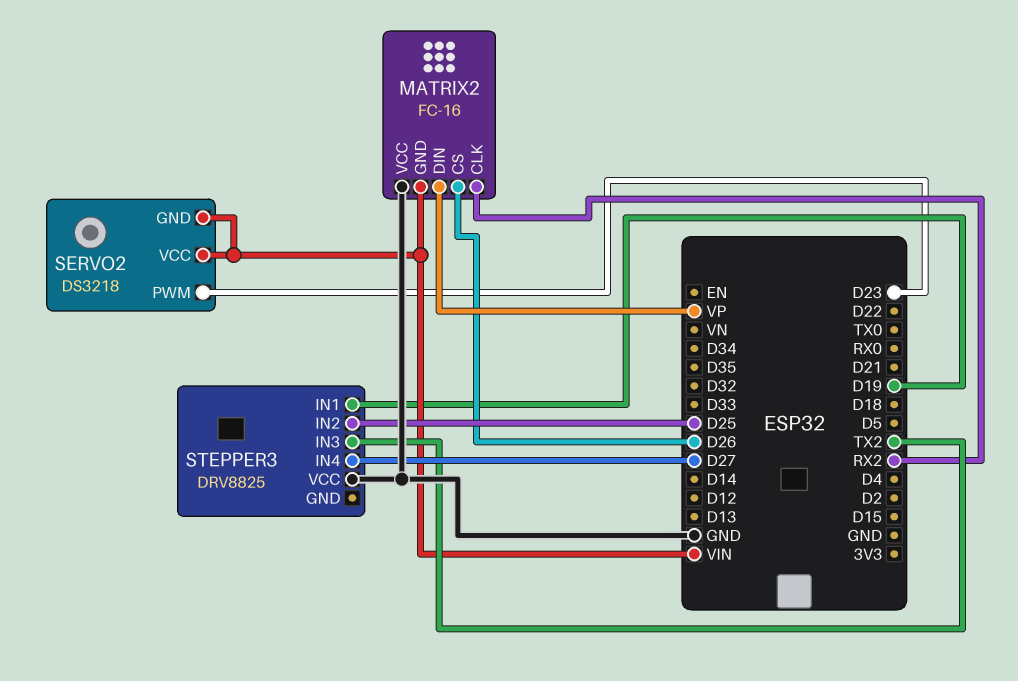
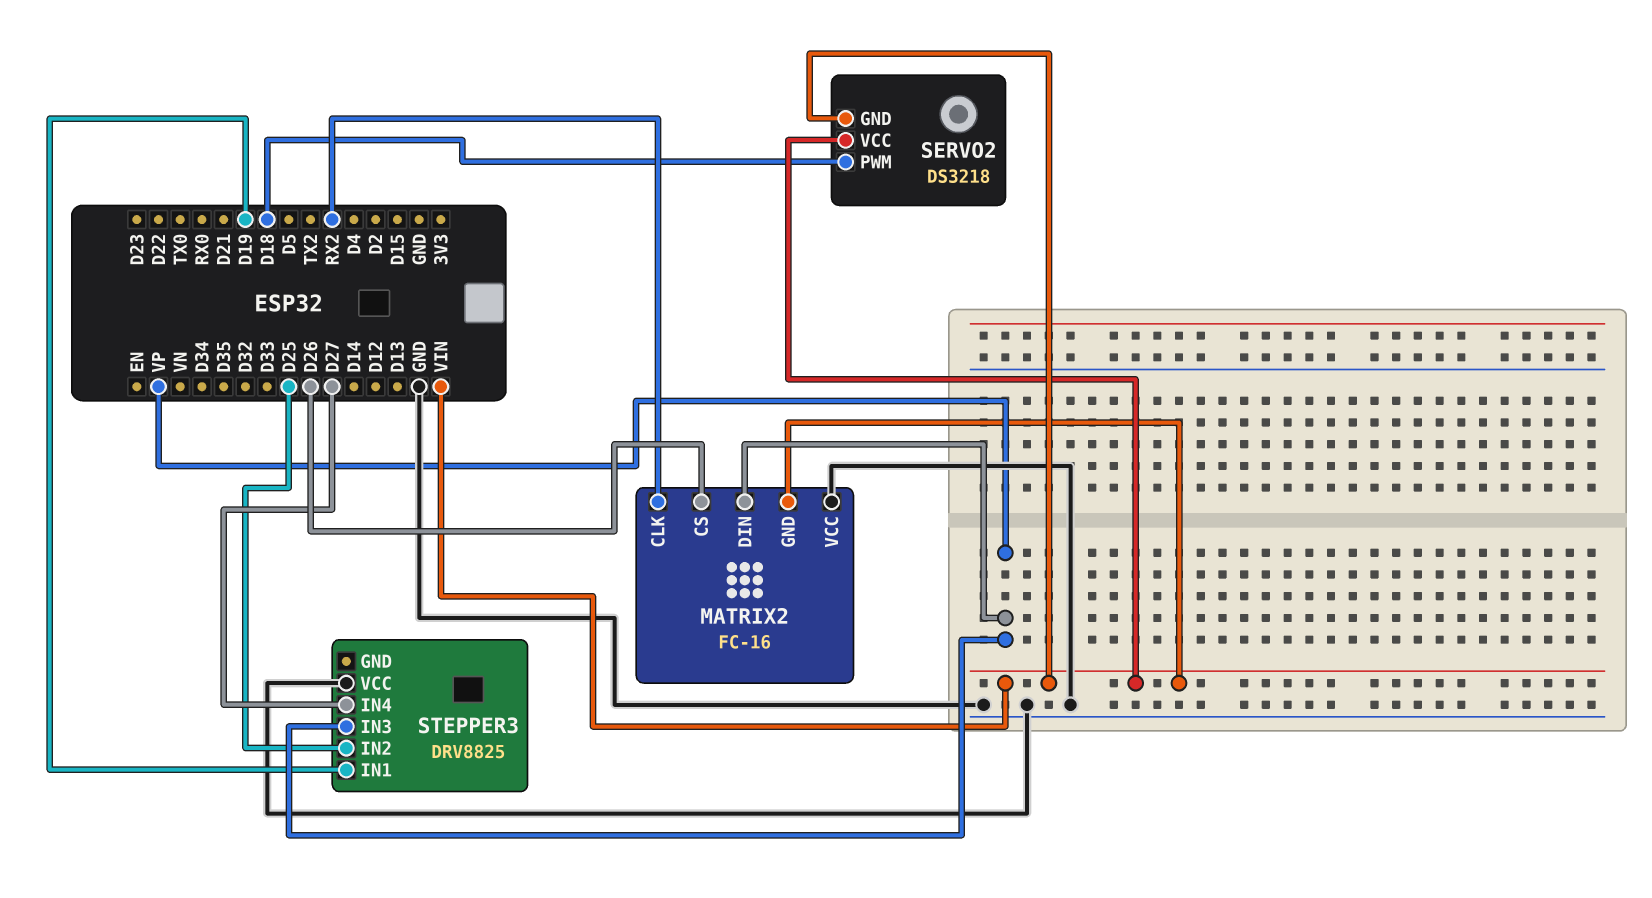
SERVO2 pin PWM: D23 -> D18
STEPPER3 pin IN3: TX2 -> VP

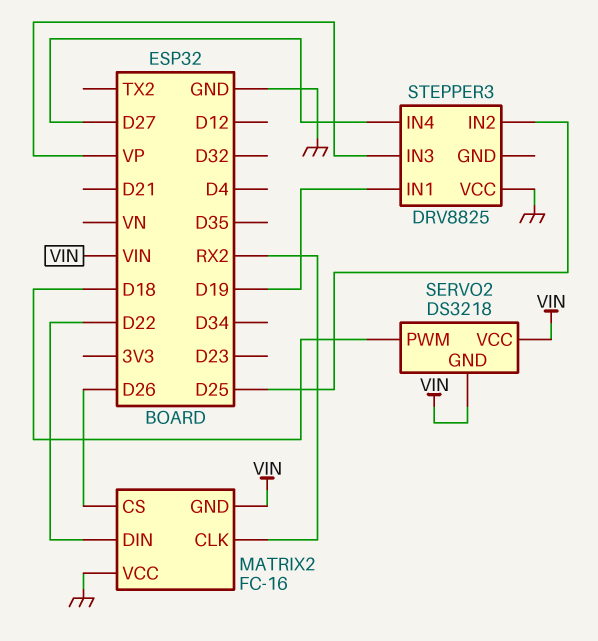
MATRIX2 pin DIN: VP -> D22

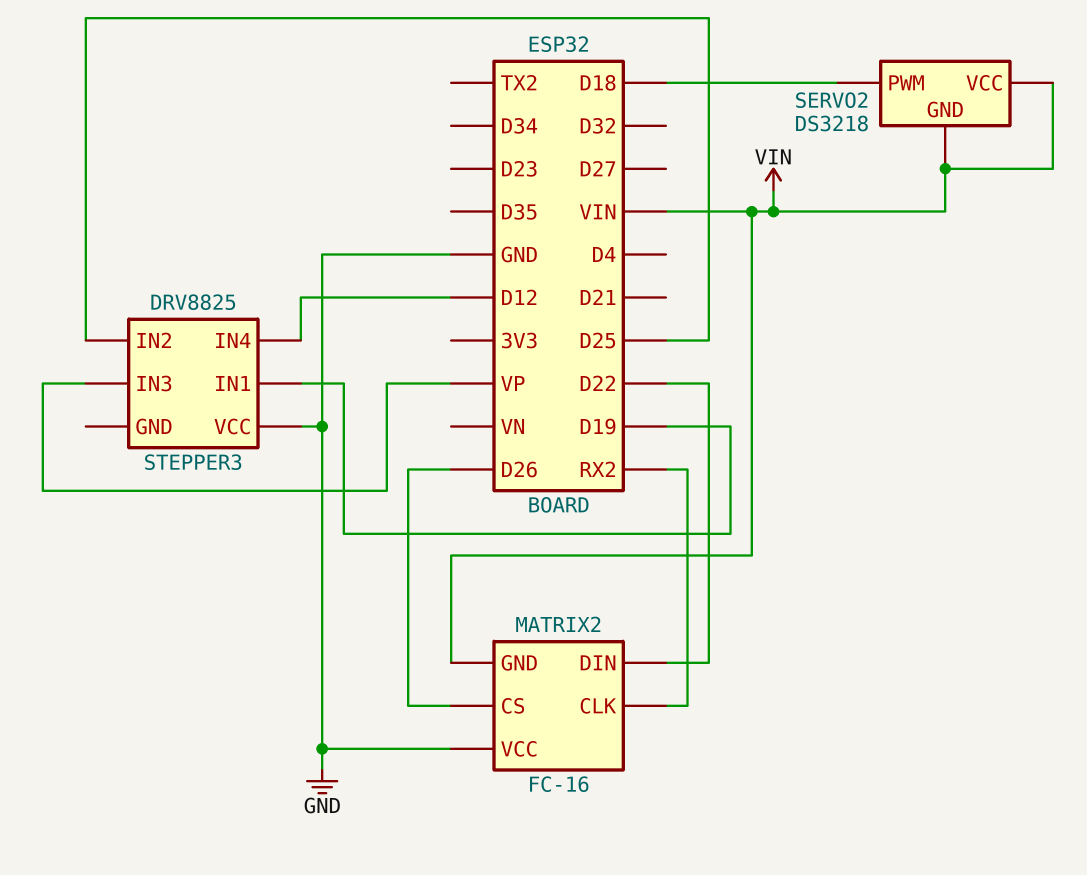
STEPPER3 pin IN4: D27 -> D12

